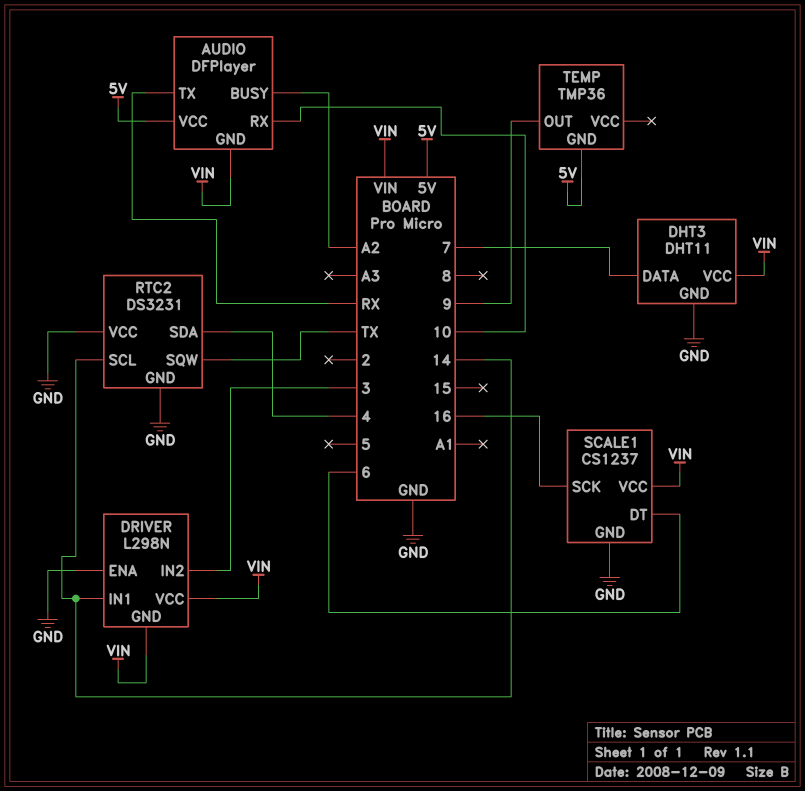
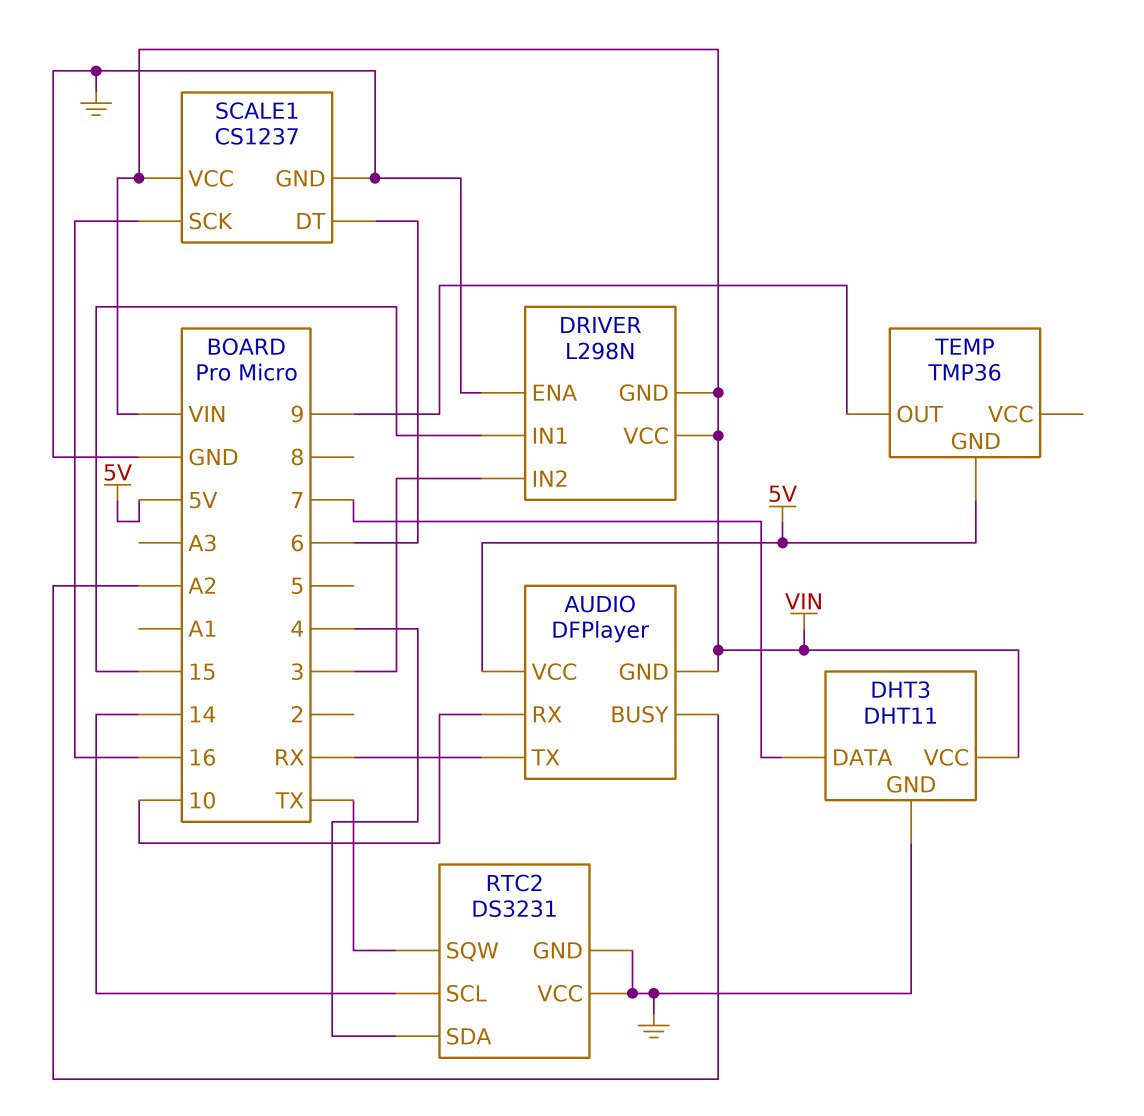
DRIVER pin IN1: 14 -> 15

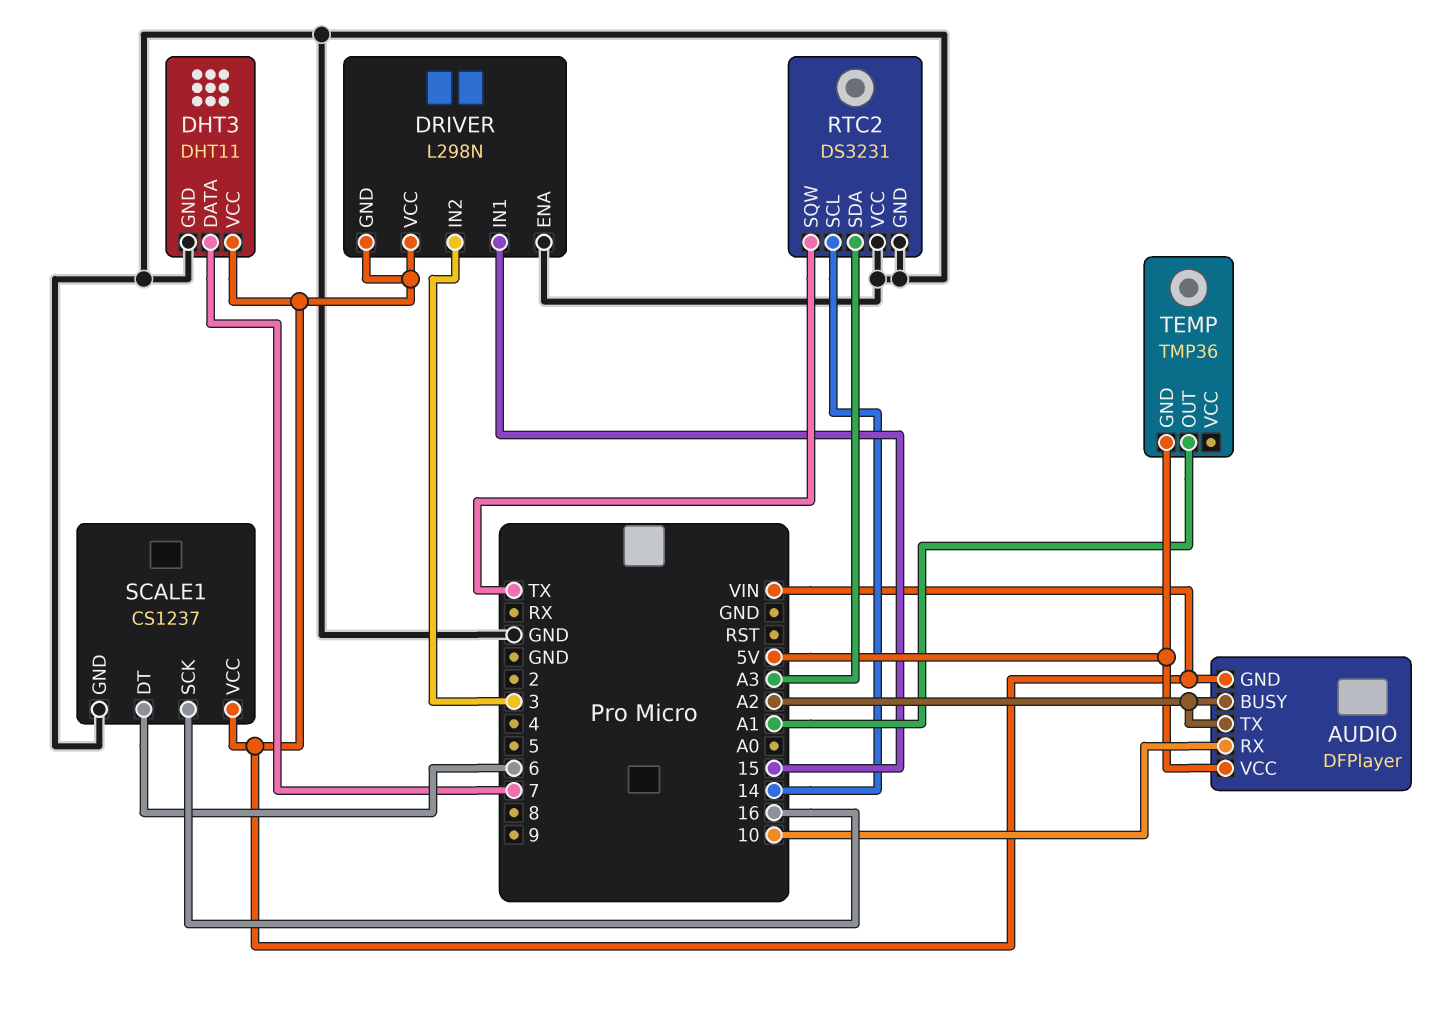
AUDIO pin TX: RX -> A2
RTC2 pin SDA: 4 -> A3
TEMP pin OUT: 9 -> A1

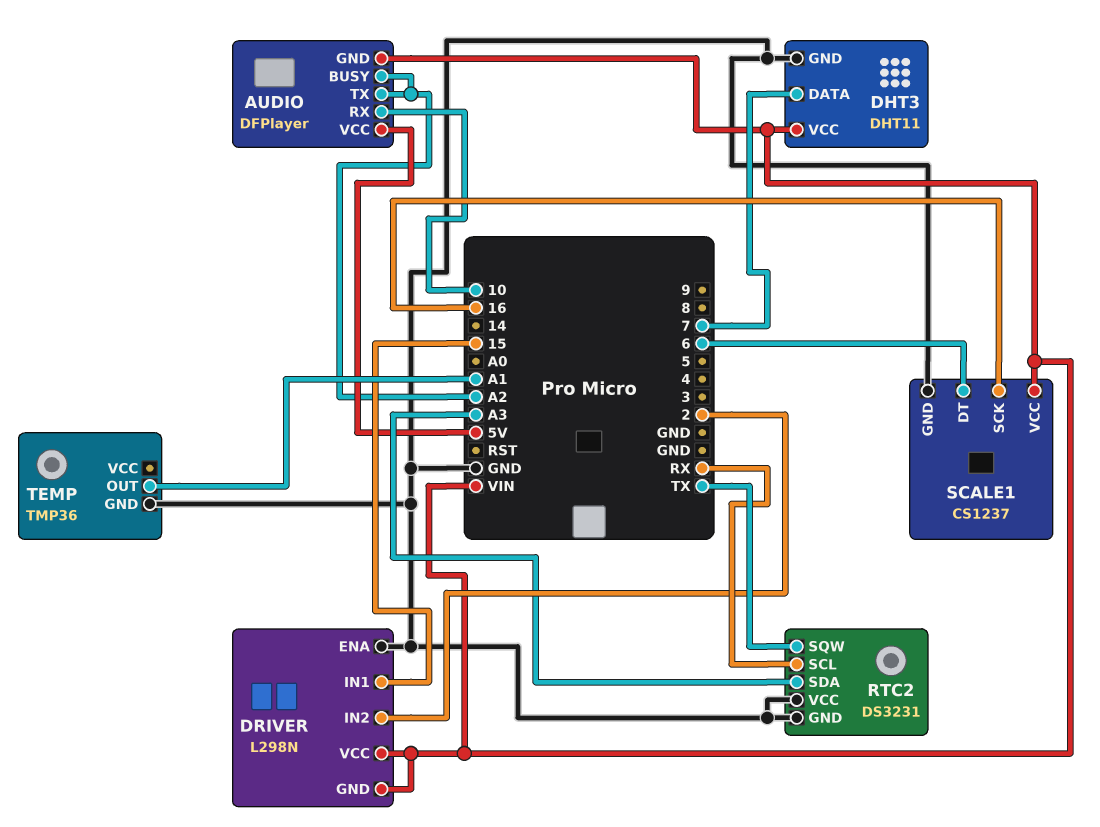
DRIVER pin IN2: 3 -> 2
RTC2 pin SCL: 14 -> RX
TEMP pin GND: 5V -> GND

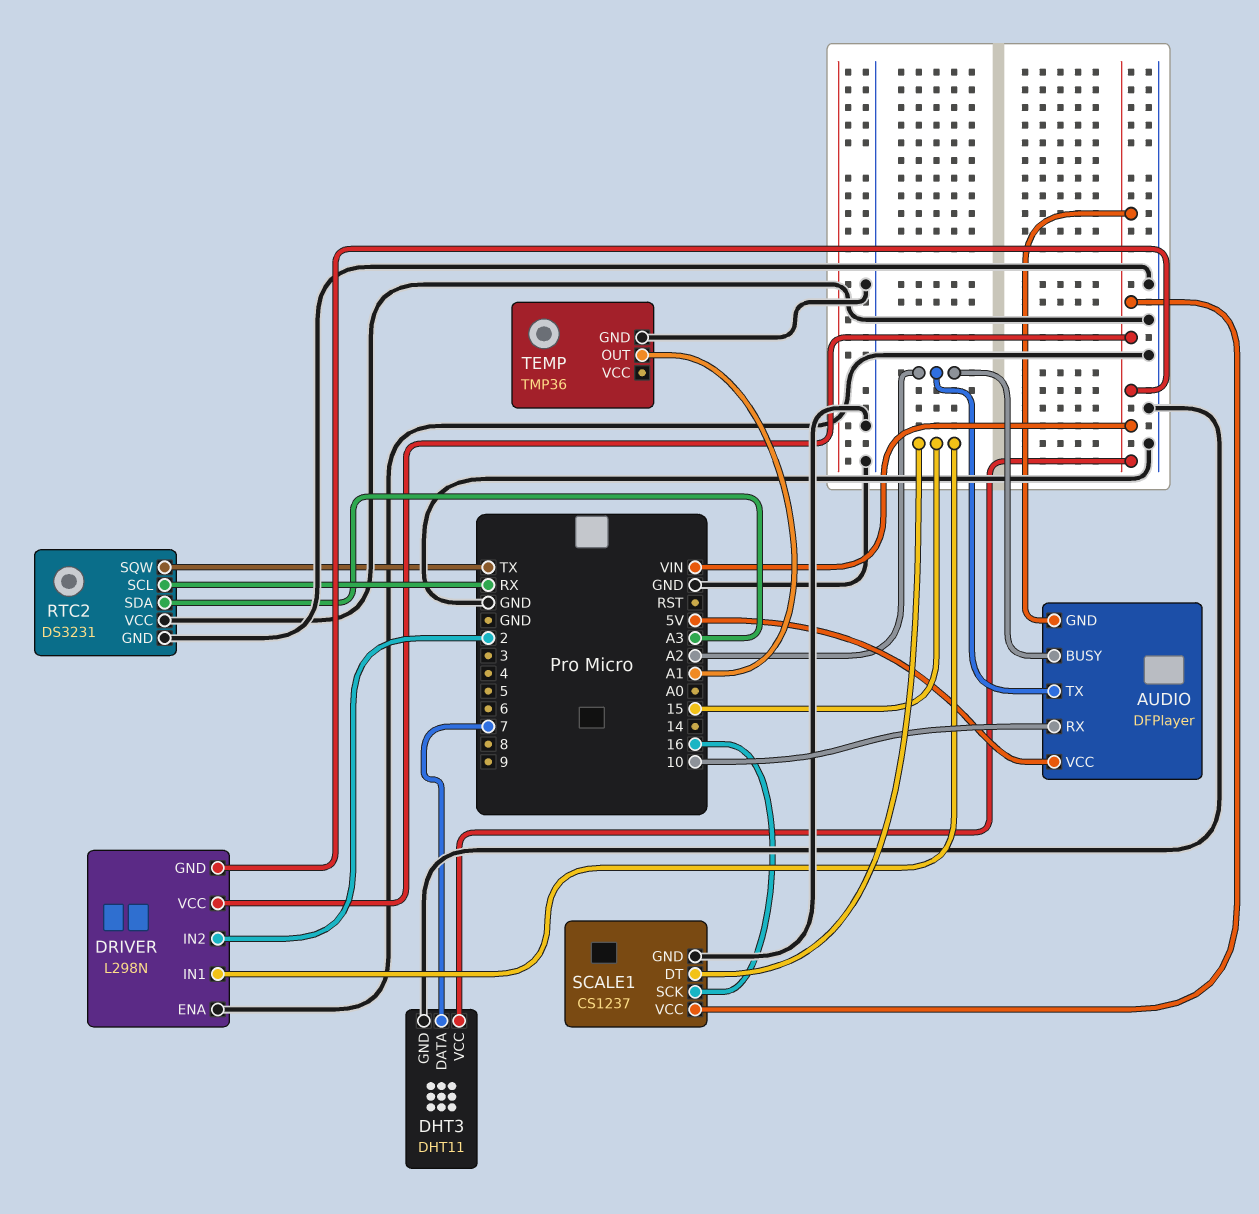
SCALE1 pin DT: 6 -> 15

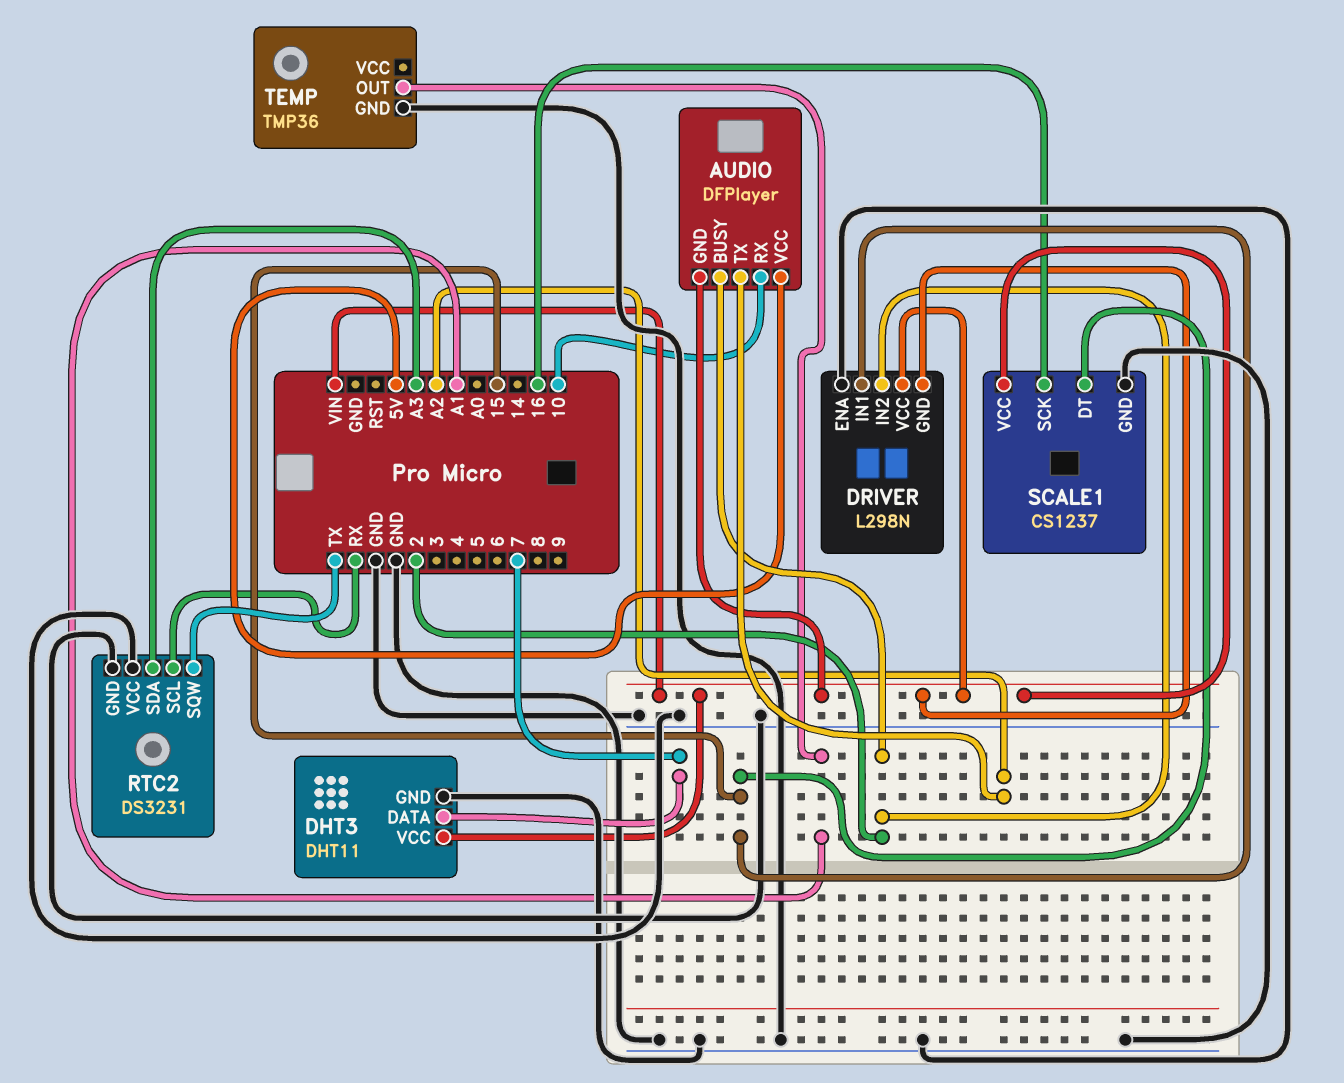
AUDIO pin BUSY: A2 -> 2

